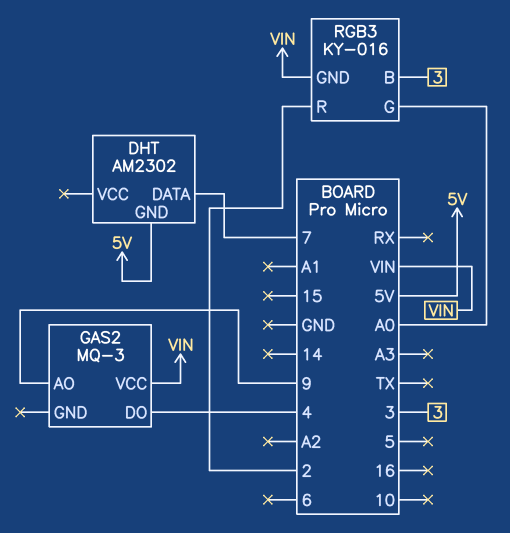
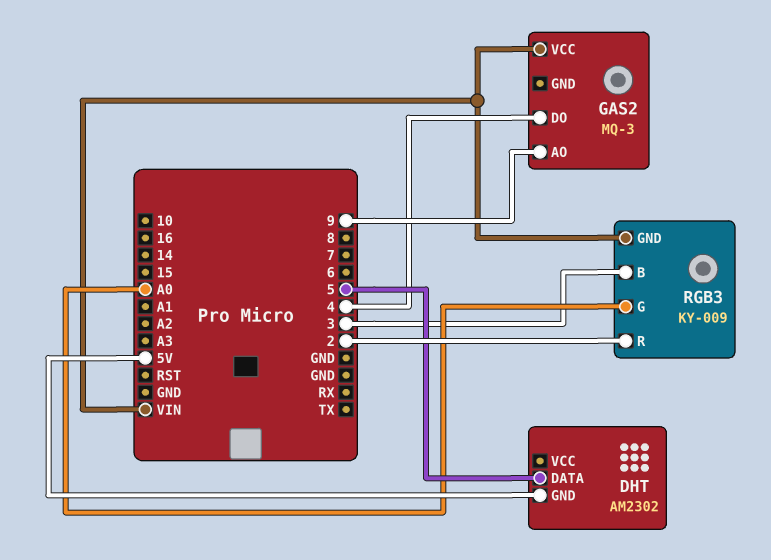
DHT pin DATA: 7 -> 5
RGB3: KY-016 -> KY-009

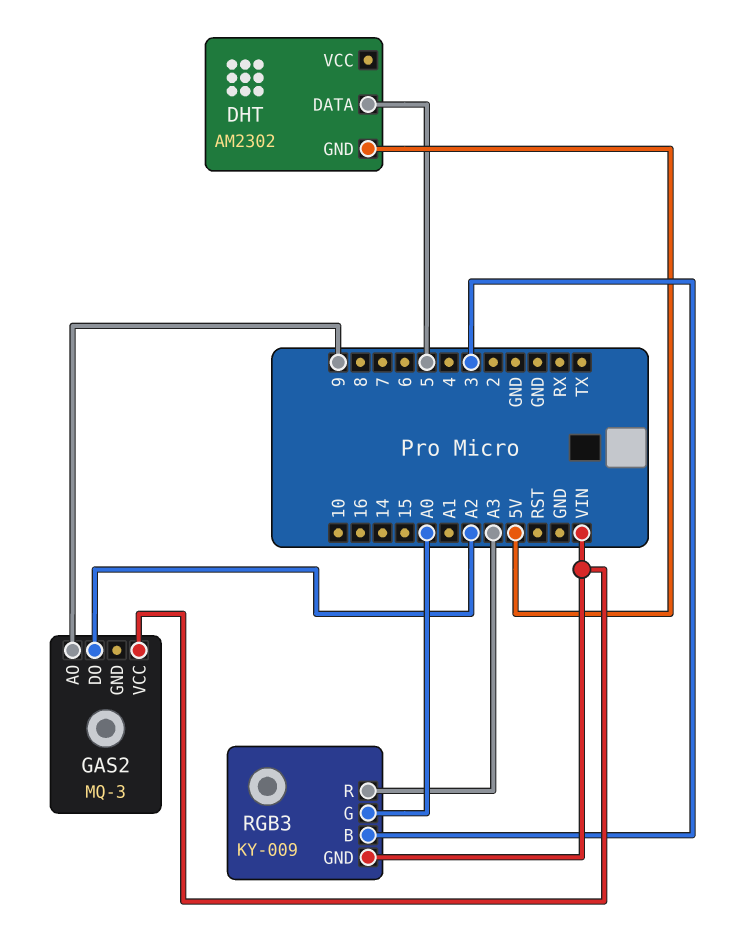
GAS2 pin DO: 4 -> A2
RGB3 pin R: 2 -> A3

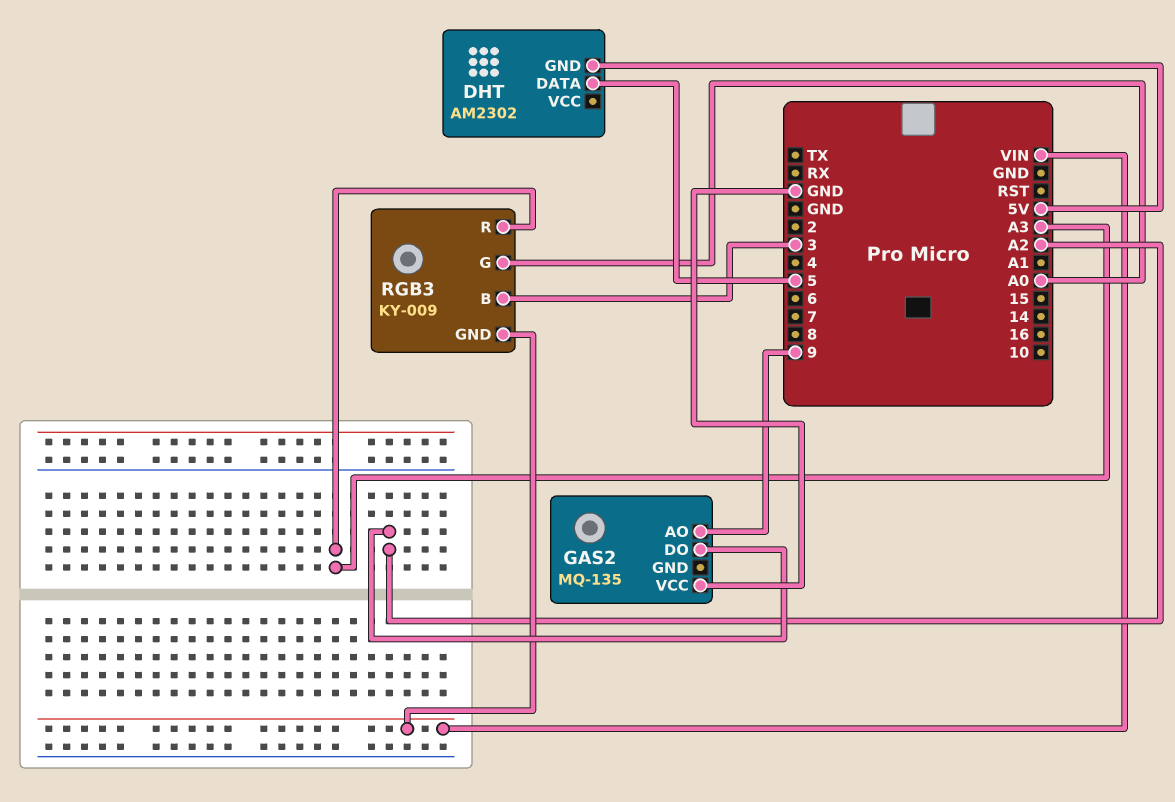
GAS2: MQ-3 -> MQ-135
GAS2 pin VCC: VIN -> GND

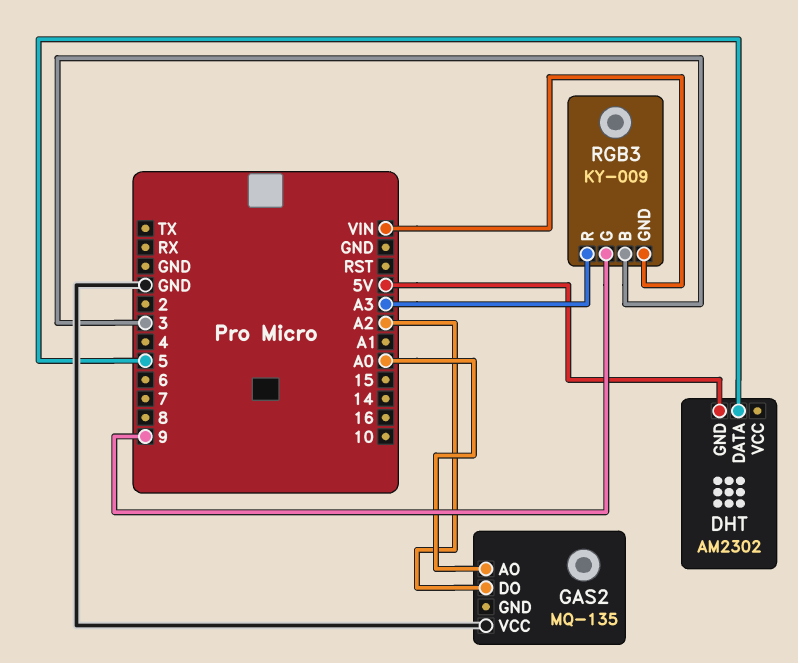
GAS2 pin AO: 9 -> A0
RGB3 pin G: A0 -> 9

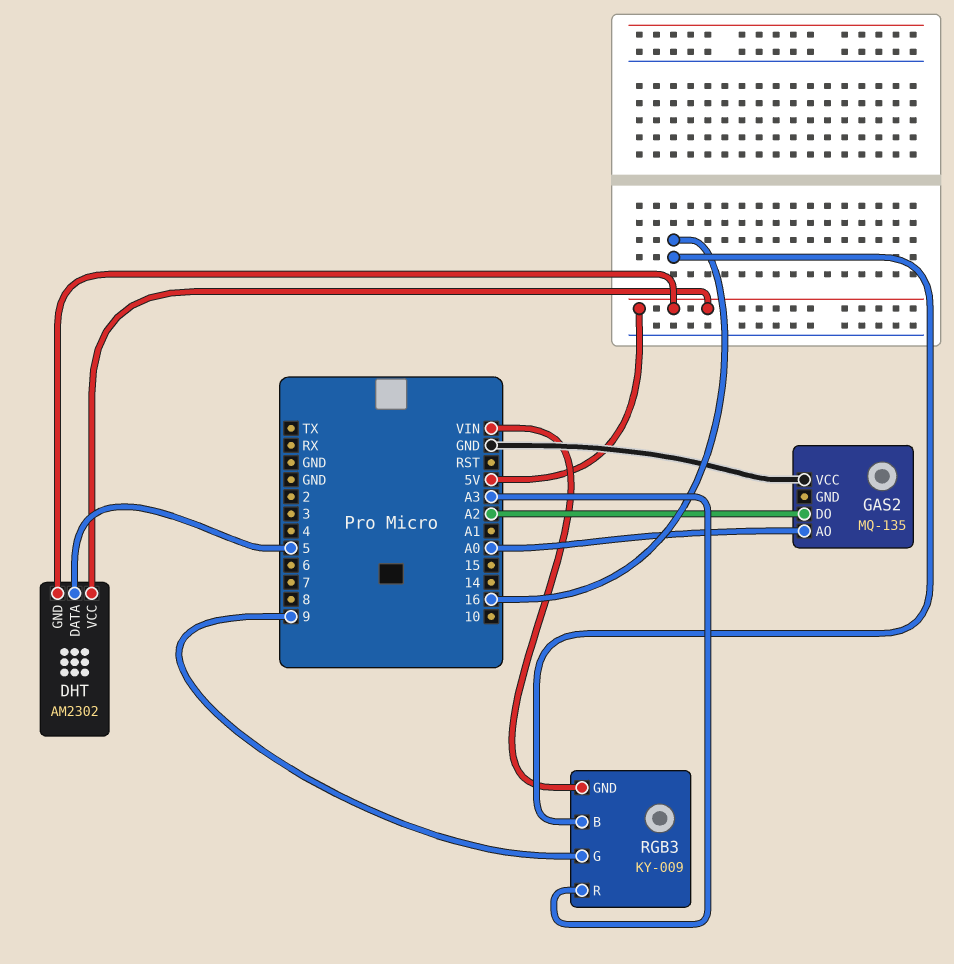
DHT pin VCC: none -> 5V
RGB3 pin B: 3 -> 16

